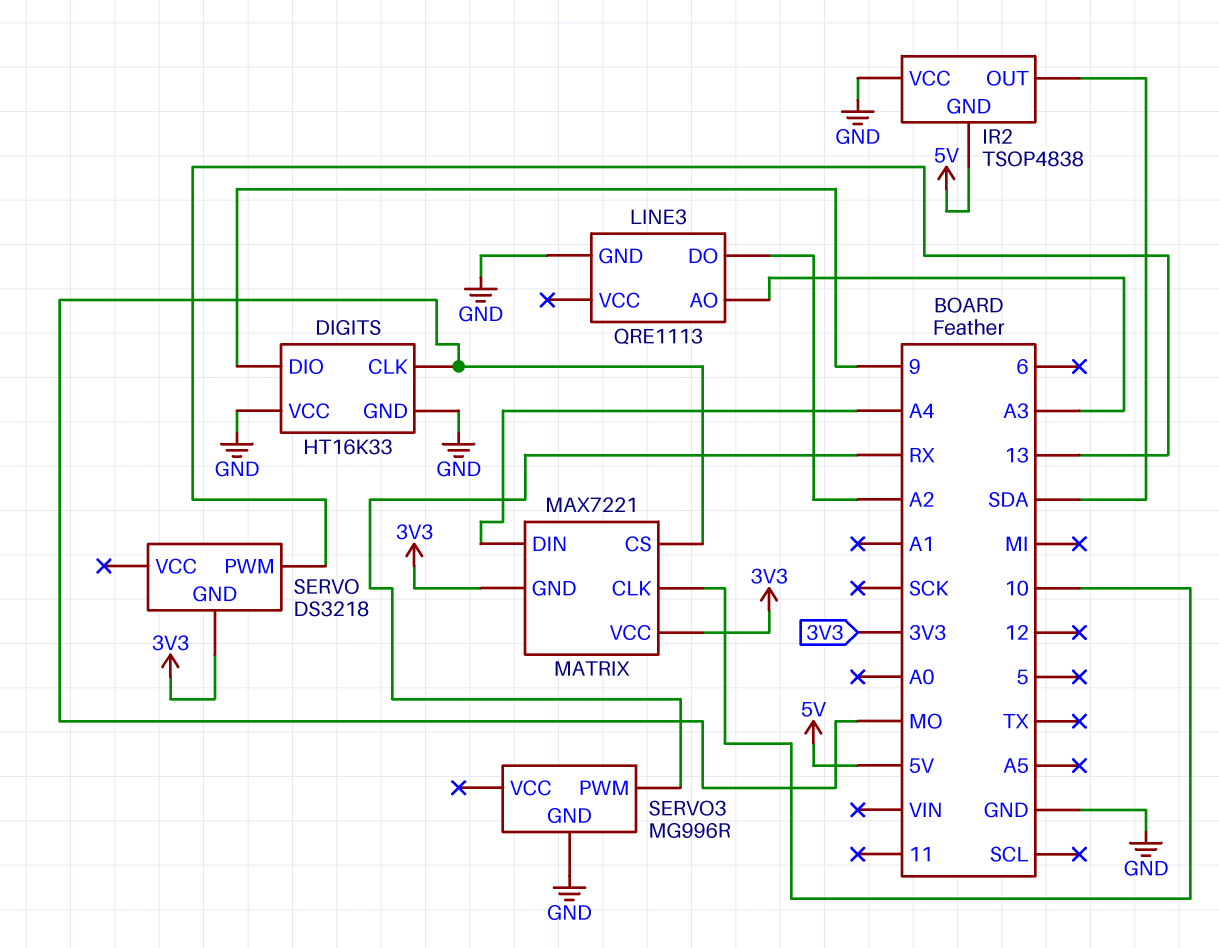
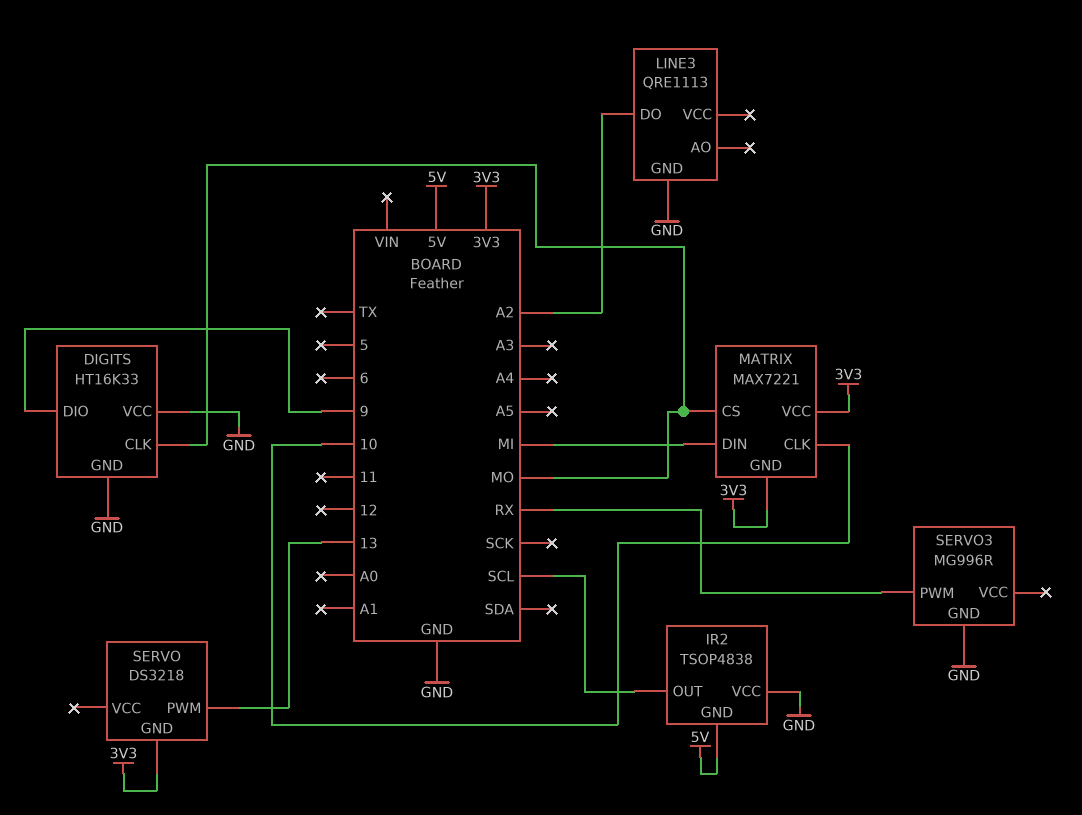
IR2 pin OUT: SDA -> SCL
LINE3 pin AO: A3 -> none
MATRIX pin DIN: A4 -> MI

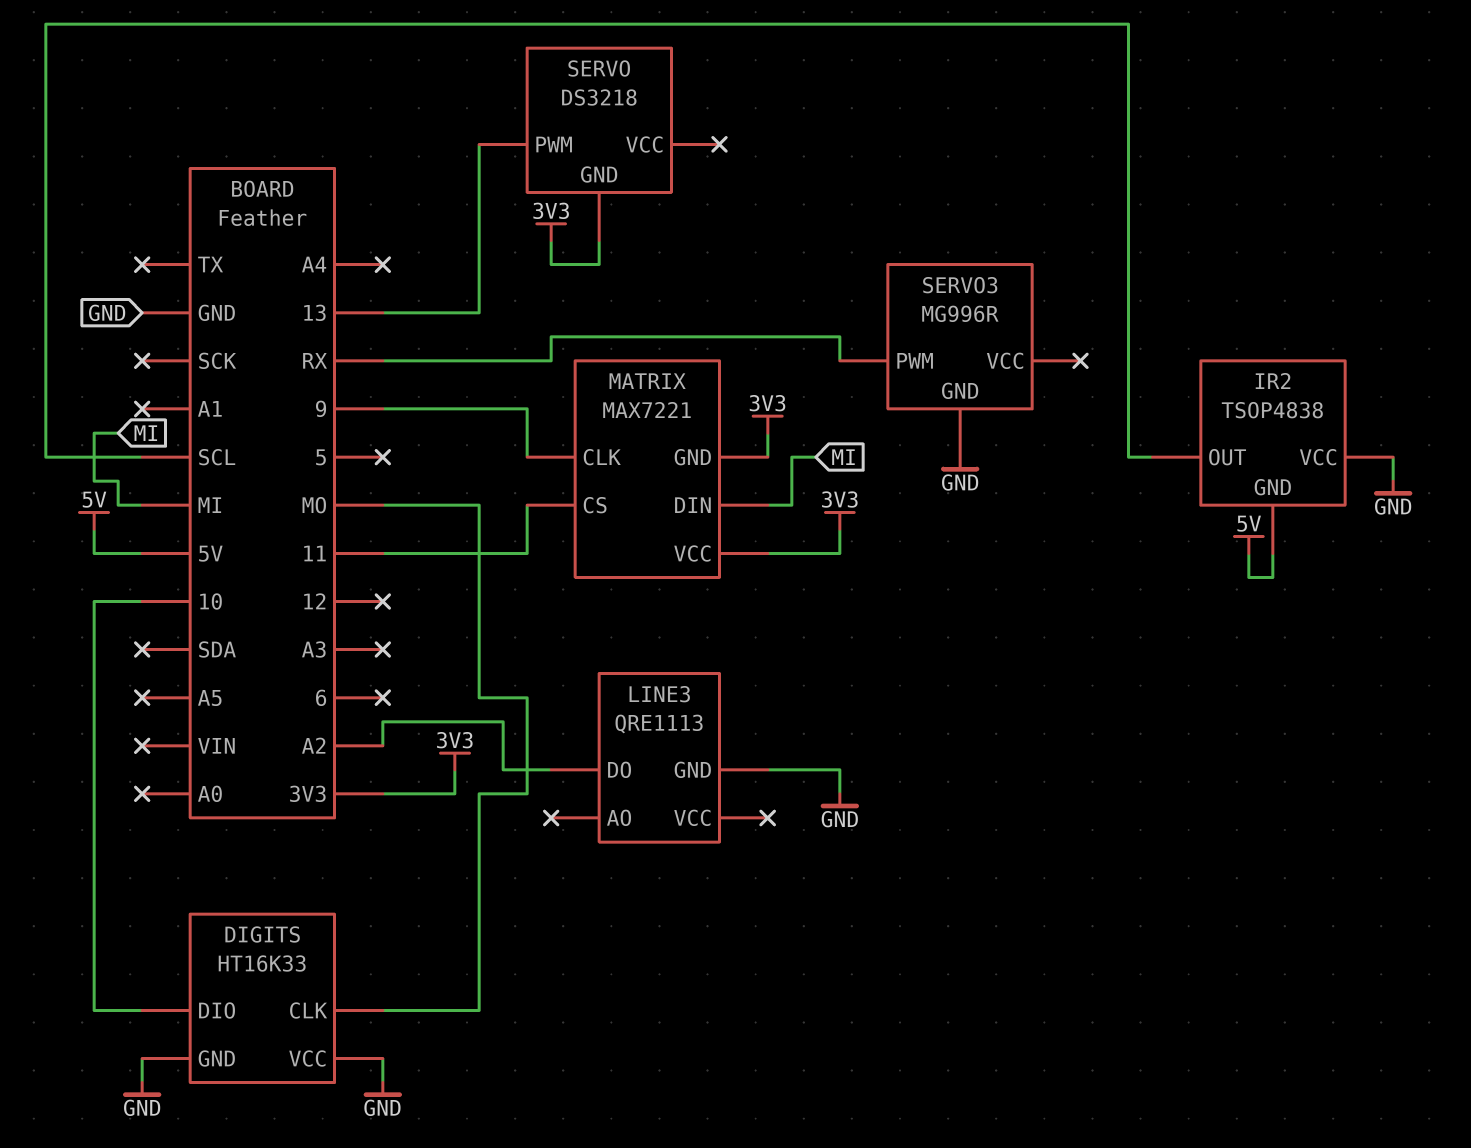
DIGITS pin DIO: 9 -> 10
MATRIX pin CLK: 10 -> 9
MATRIX pin CS: MO -> 11

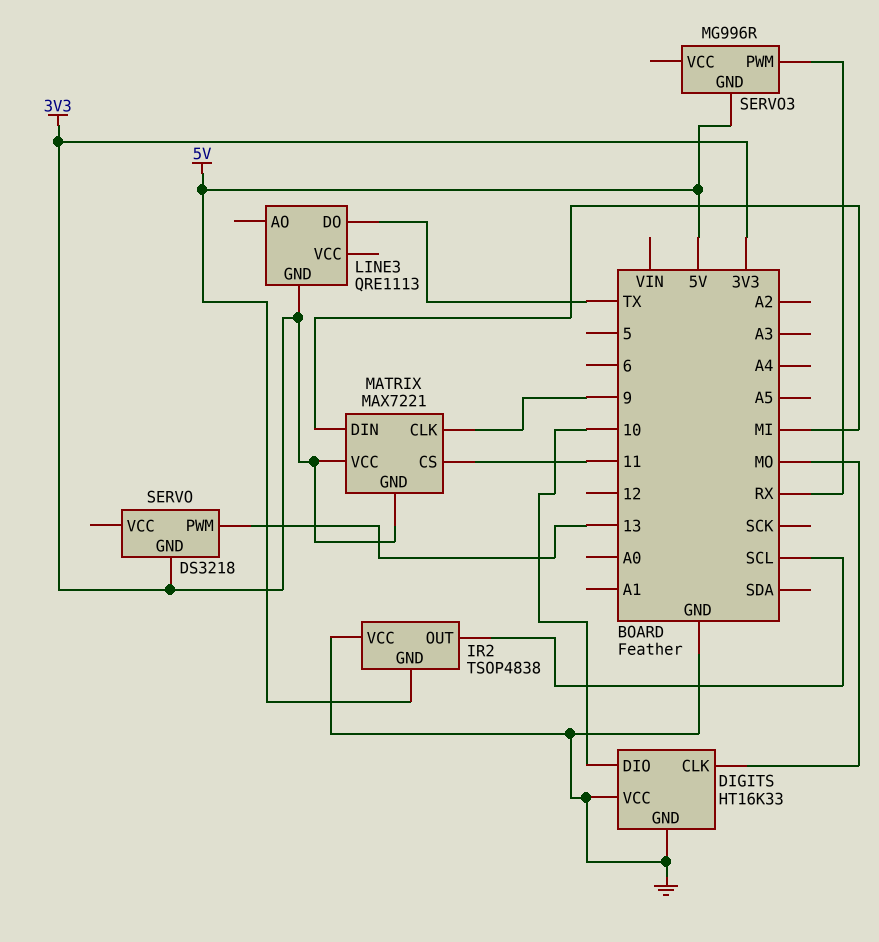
LINE3 pin DO: A2 -> TX
LINE3 pin GND: GND -> 3V3
SERVO3 pin GND: GND -> 5V

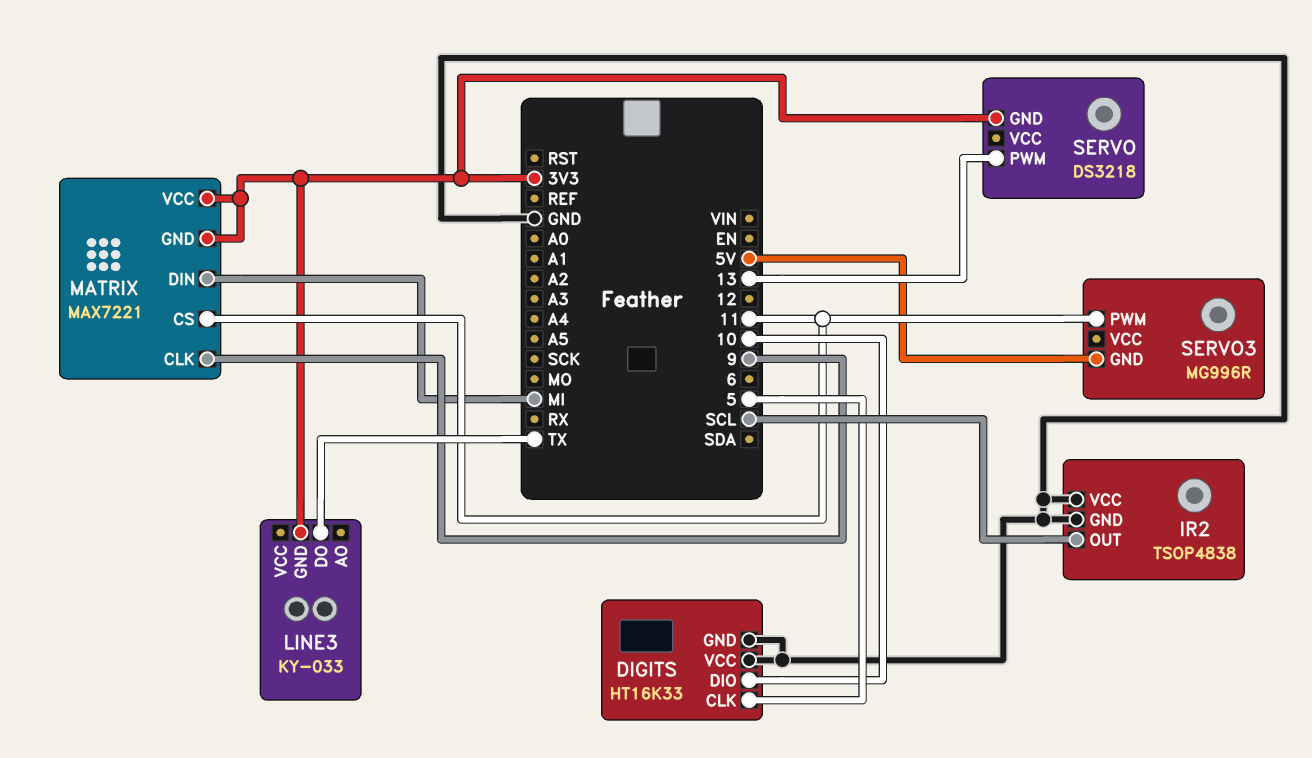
DIGITS pin CLK: MO -> 5
IR2 pin GND: 5V -> GND
LINE3: QRE1113 -> KY-033
SERVO3 pin PWM: RX -> 11

